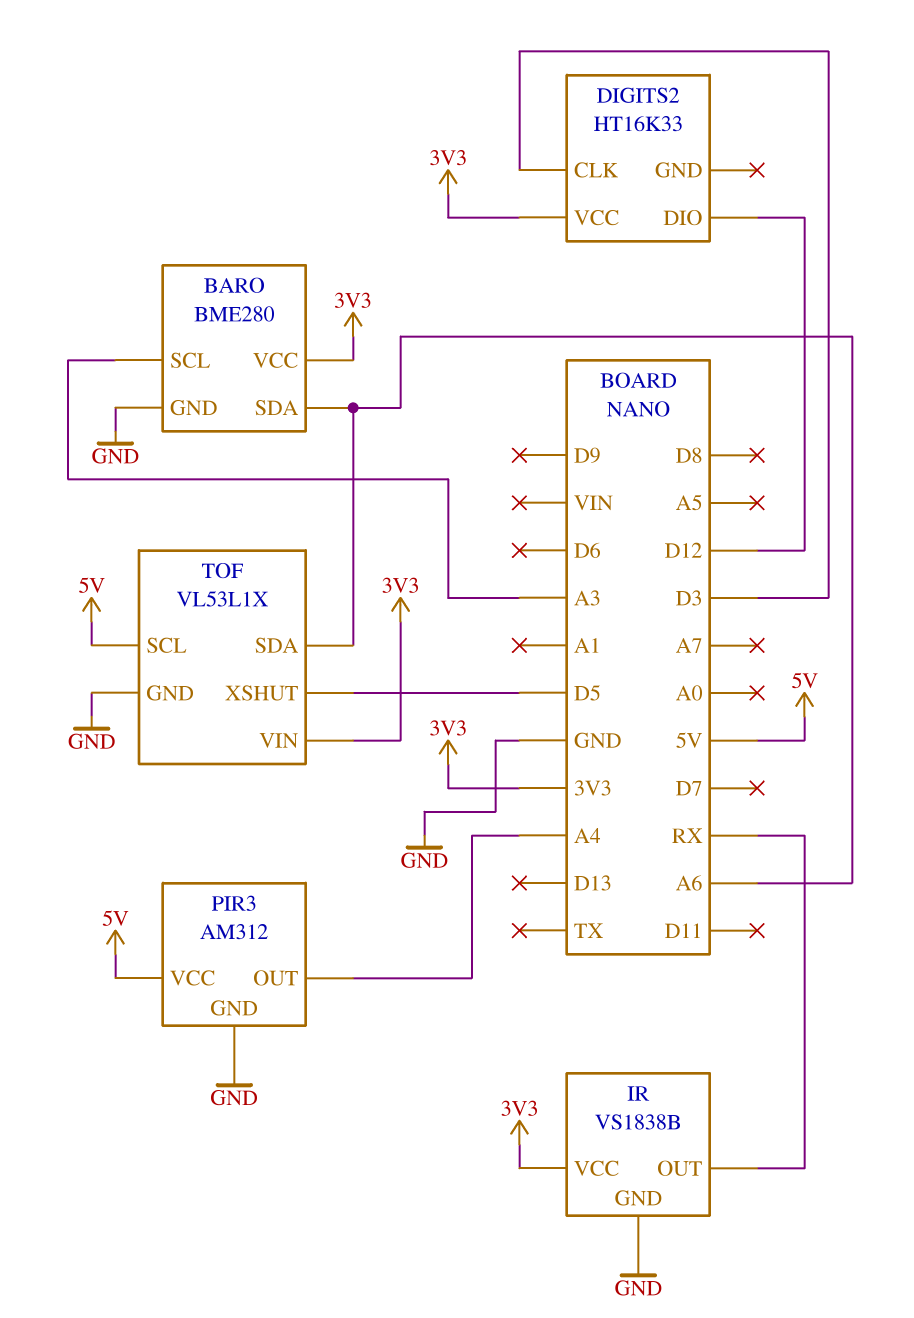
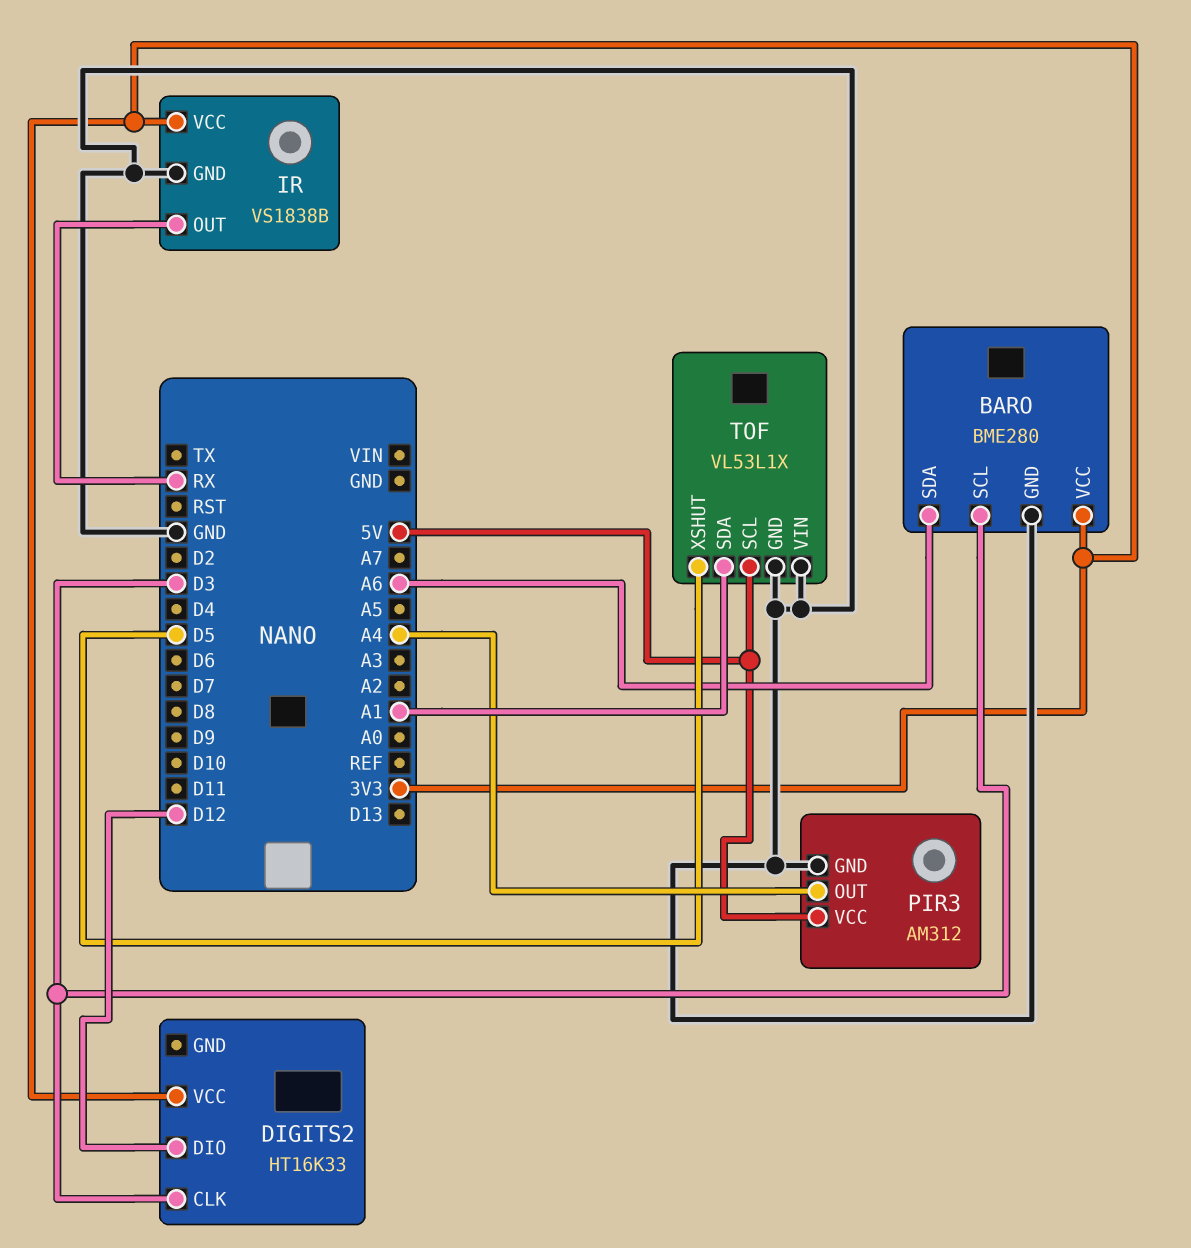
BARO pin SCL: A3 -> D3
TOF pin SDA: A6 -> A1
TOF pin VIN: 3V3 -> GND

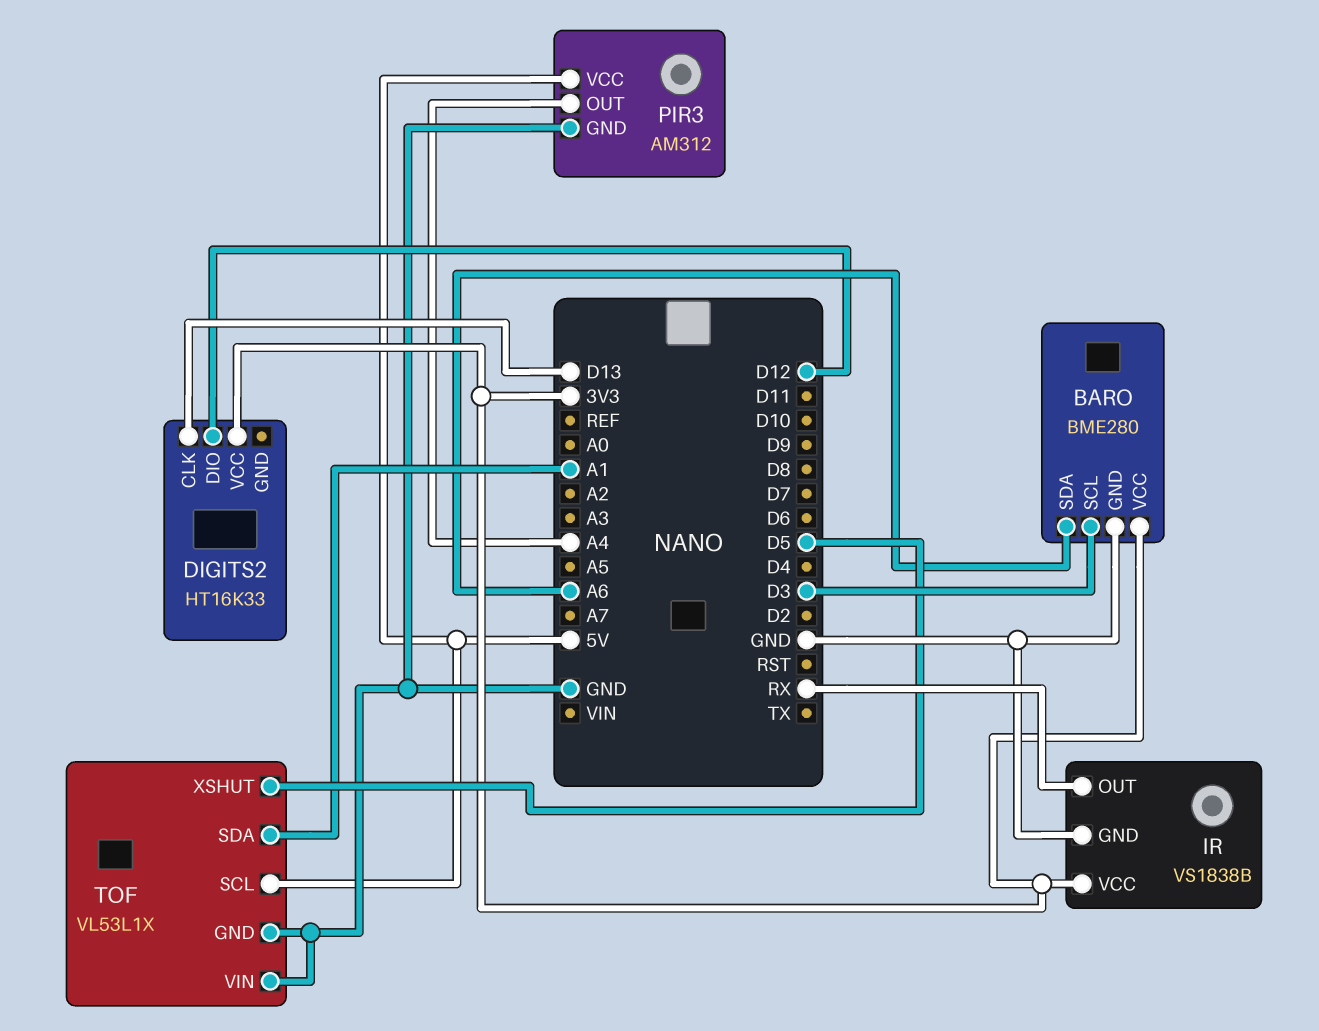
DIGITS2 pin CLK: D3 -> D13

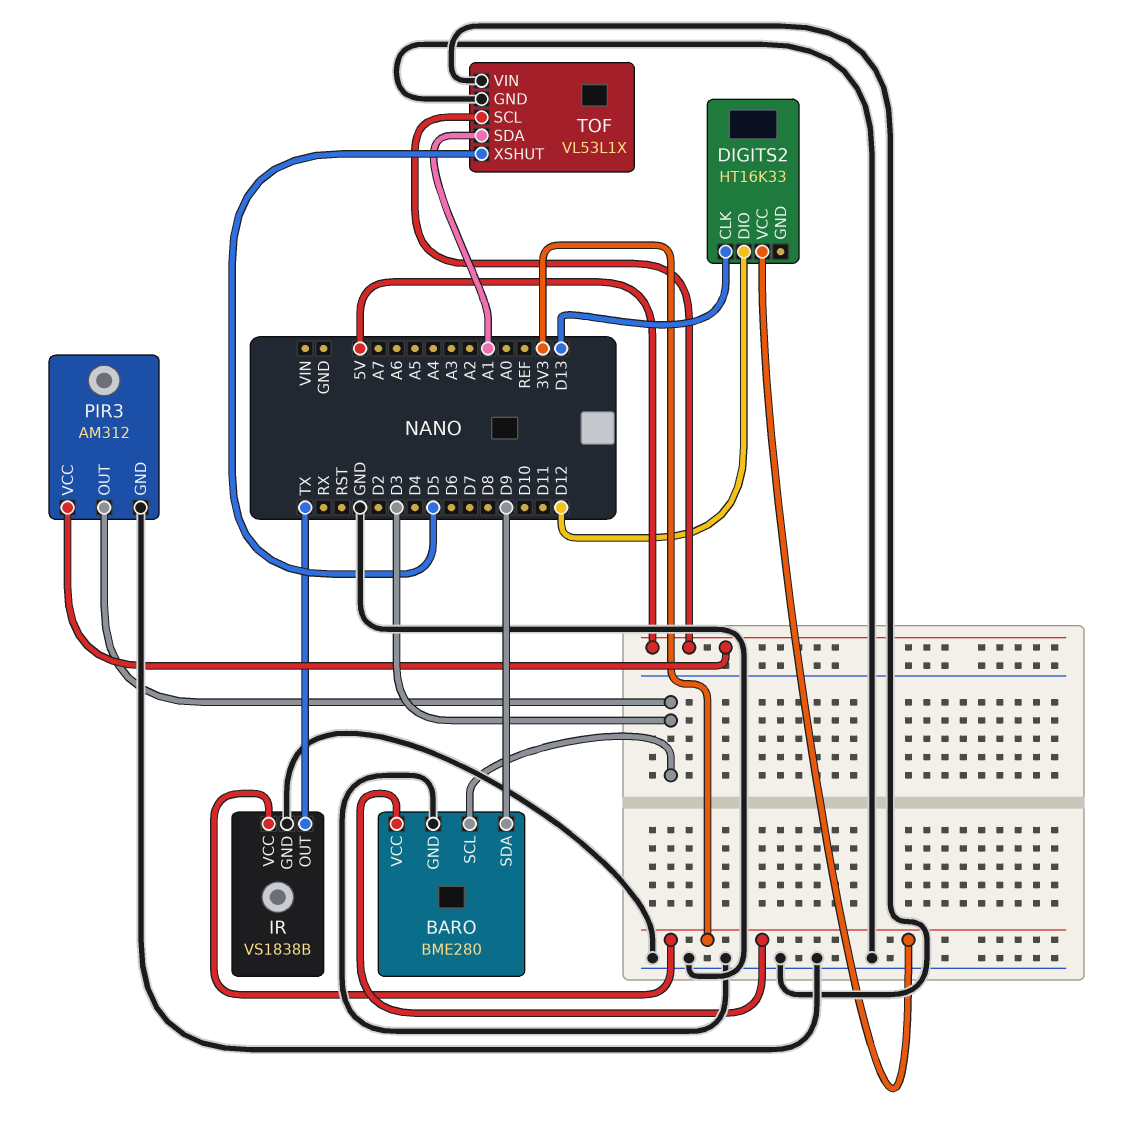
BARO pin SDA: A6 -> D9
IR pin OUT: RX -> TX
PIR3 pin OUT: A4 -> D3

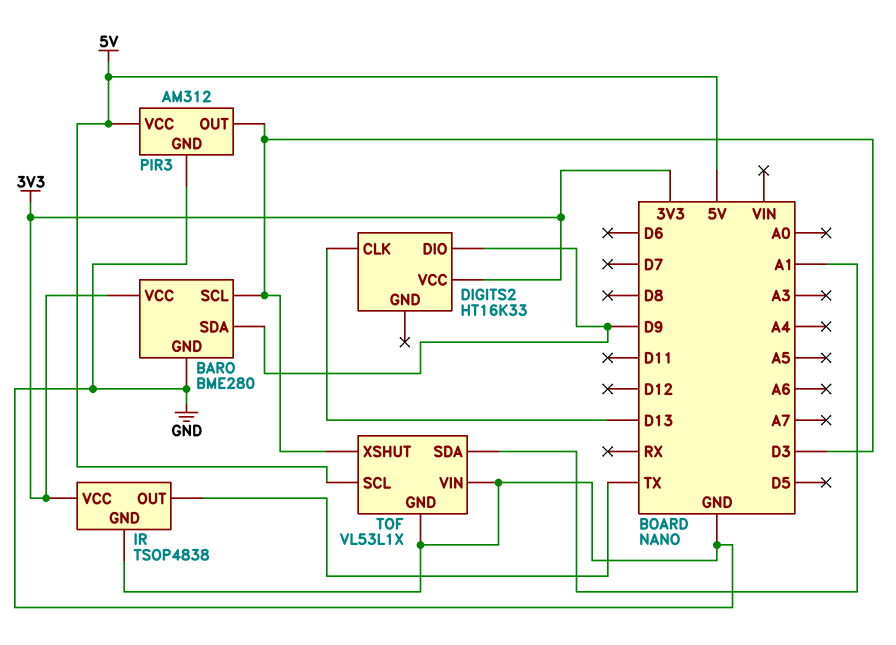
DIGITS2 pin DIO: D12 -> D9
IR: VS1838B -> TSOP4838
TOF pin XSHUT: D5 -> D3

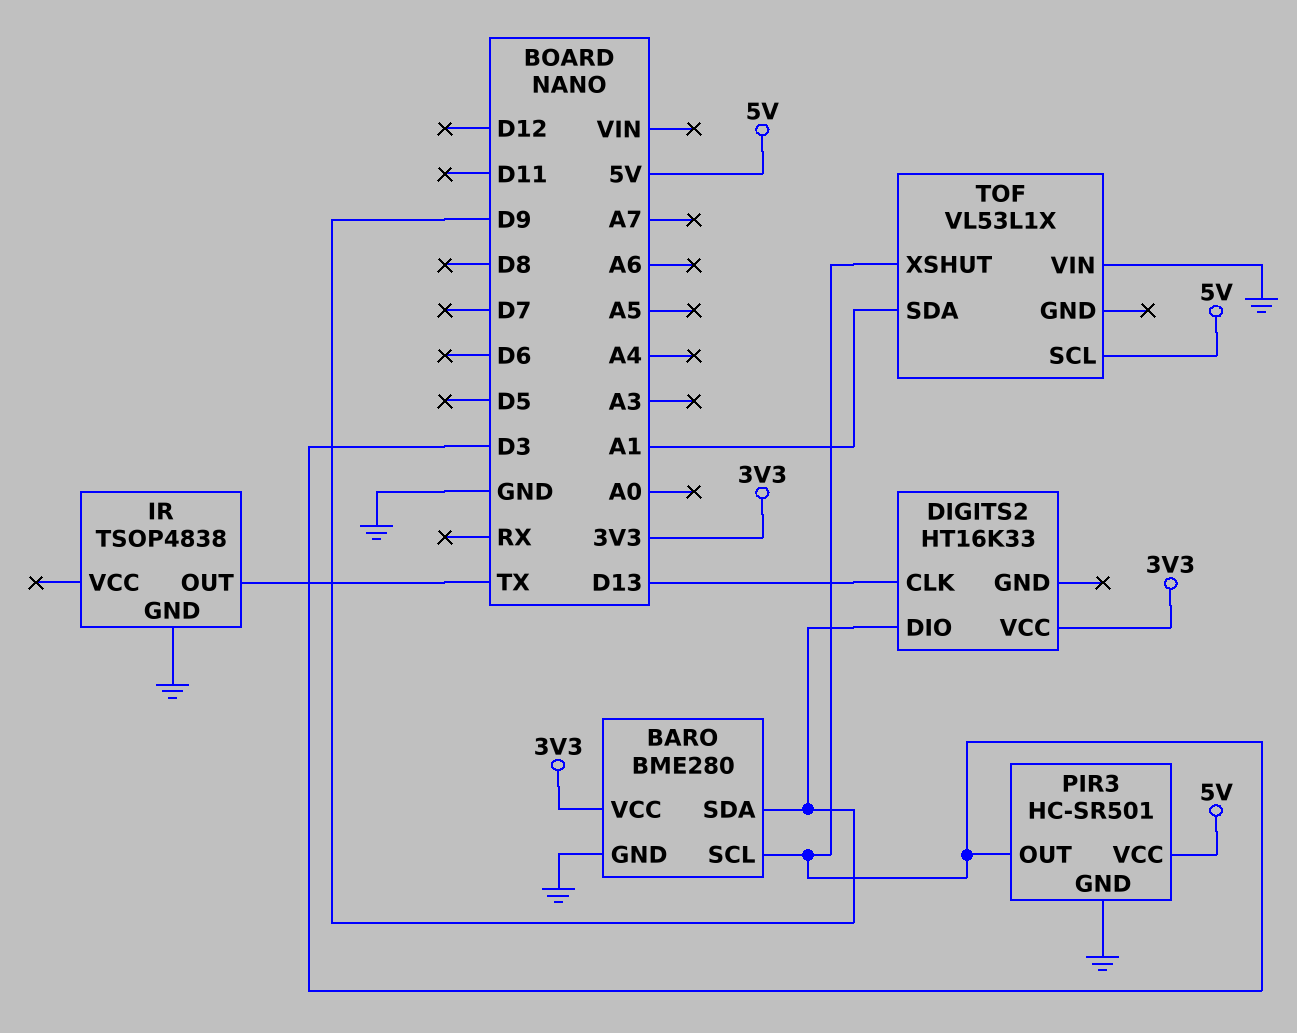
IR pin VCC: 3V3 -> none
PIR3: AM312 -> HC-SR501
TOF pin GND: GND -> none

